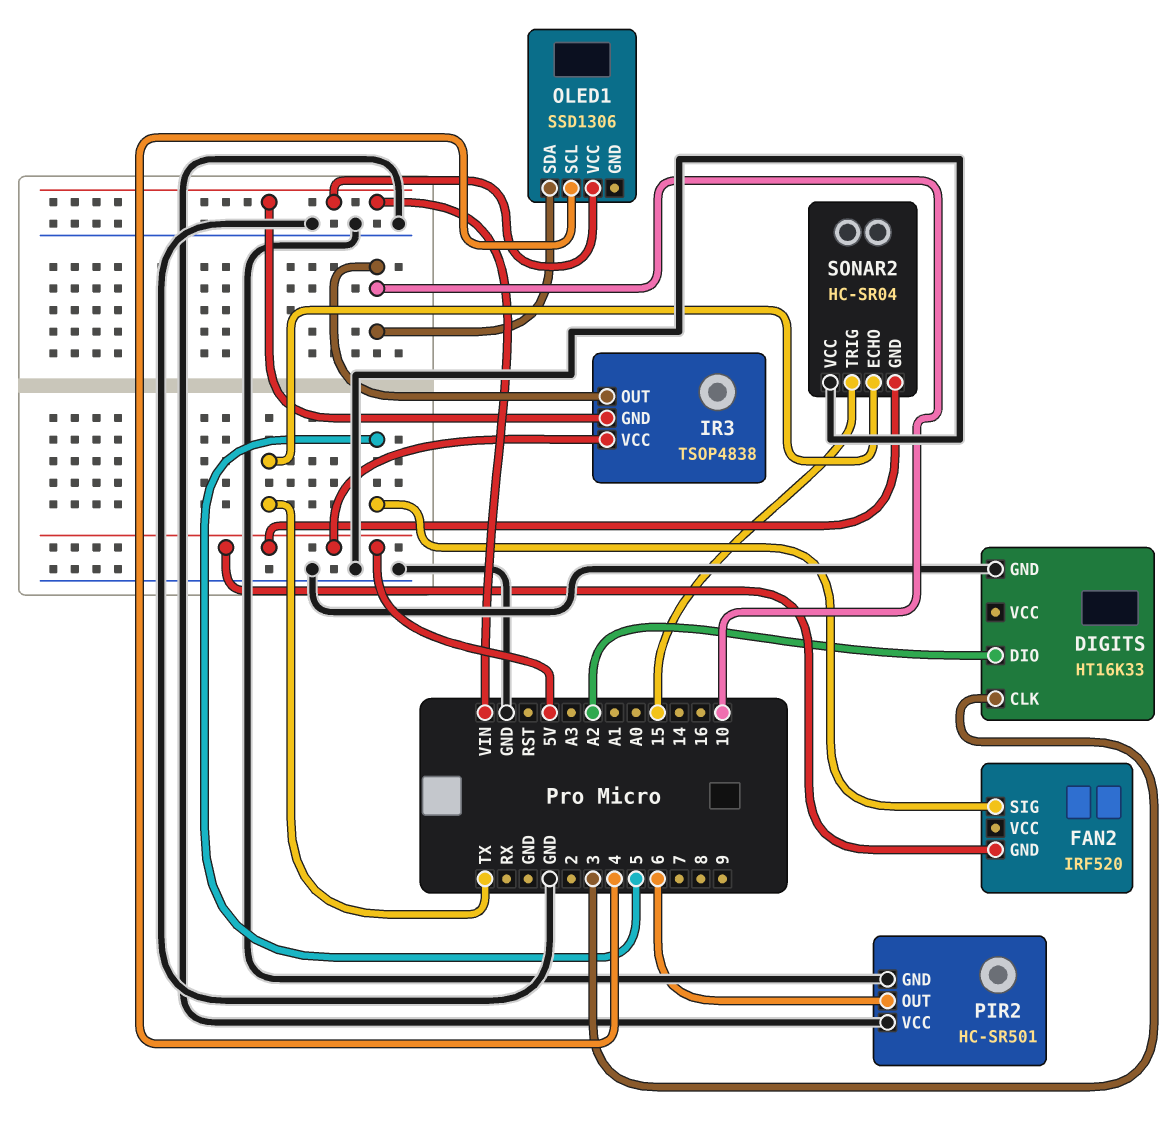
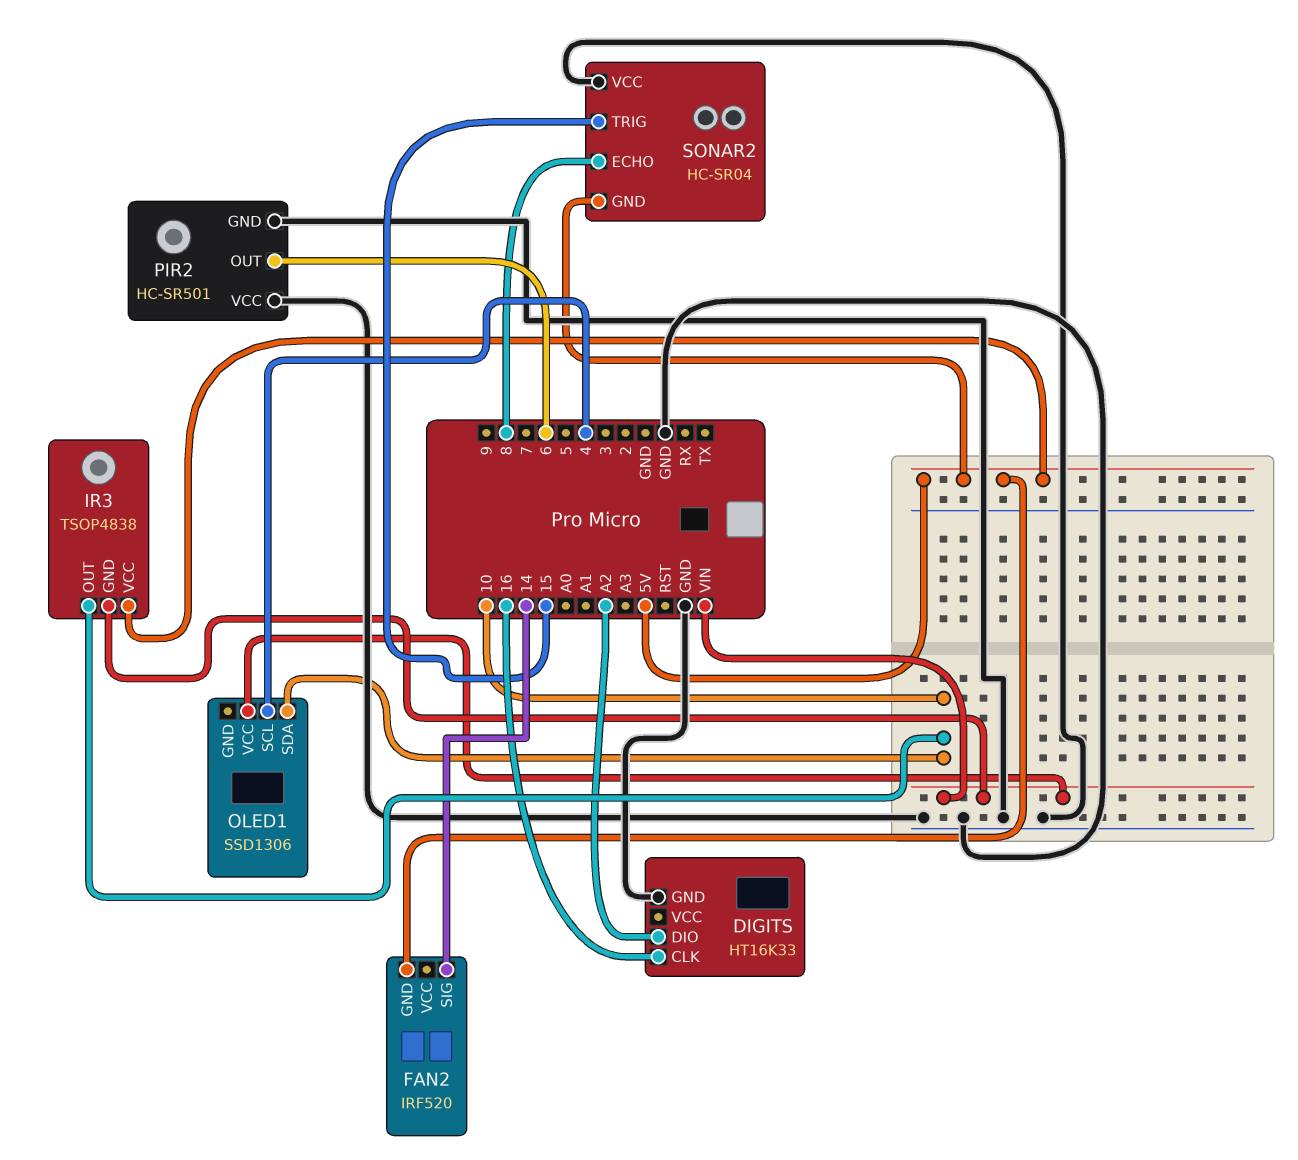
DIGITS pin CLK: 3 -> 16
FAN2 pin SIG: 5 -> 14
SONAR2 pin ECHO: TX -> 8

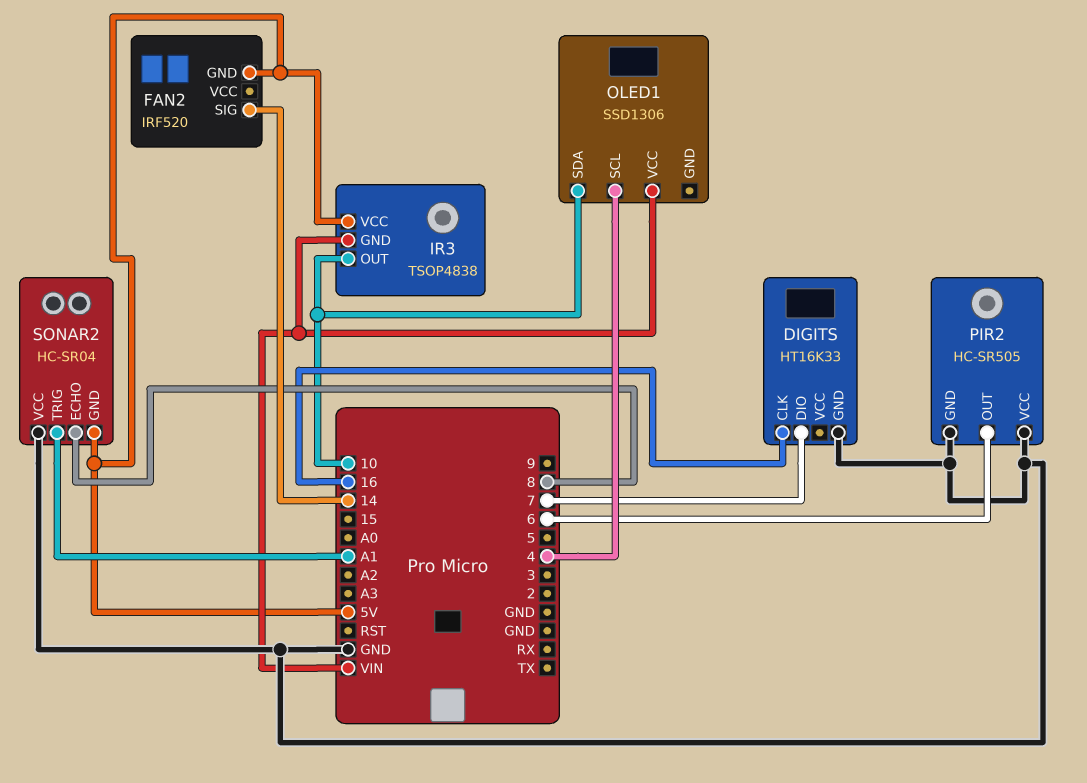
DIGITS pin DIO: A2 -> 7
PIR2: HC-SR501 -> HC-SR505
SONAR2 pin TRIG: 15 -> A1

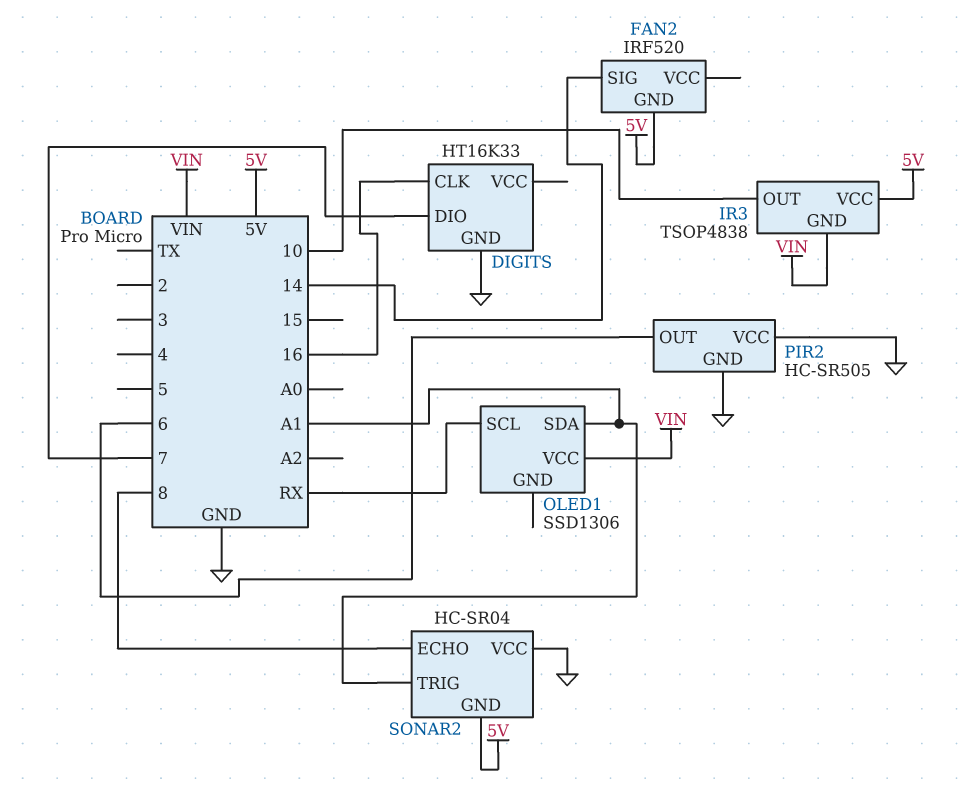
OLED1 pin SCL: 4 -> RX
OLED1 pin SDA: 10 -> A1

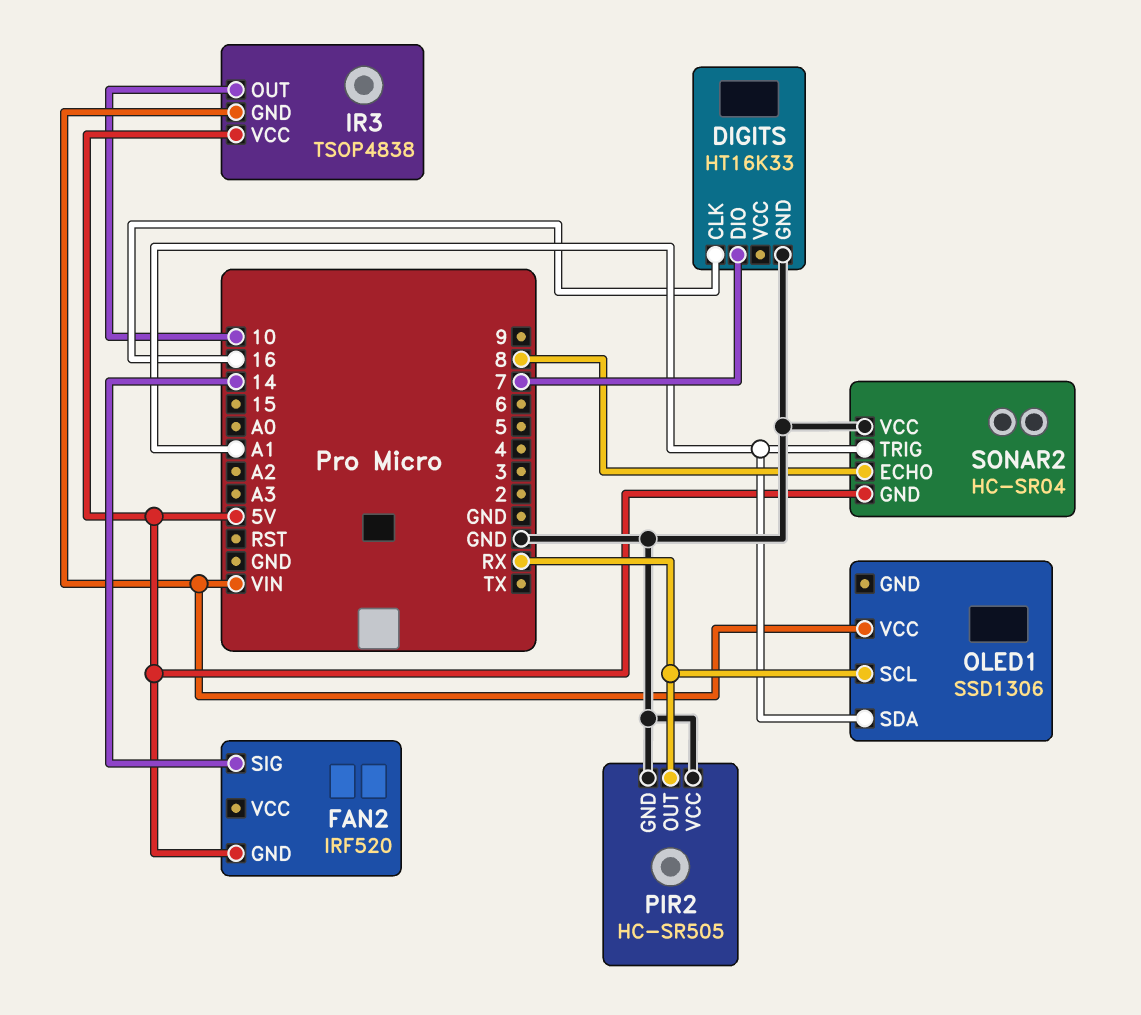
PIR2 pin OUT: 6 -> RX

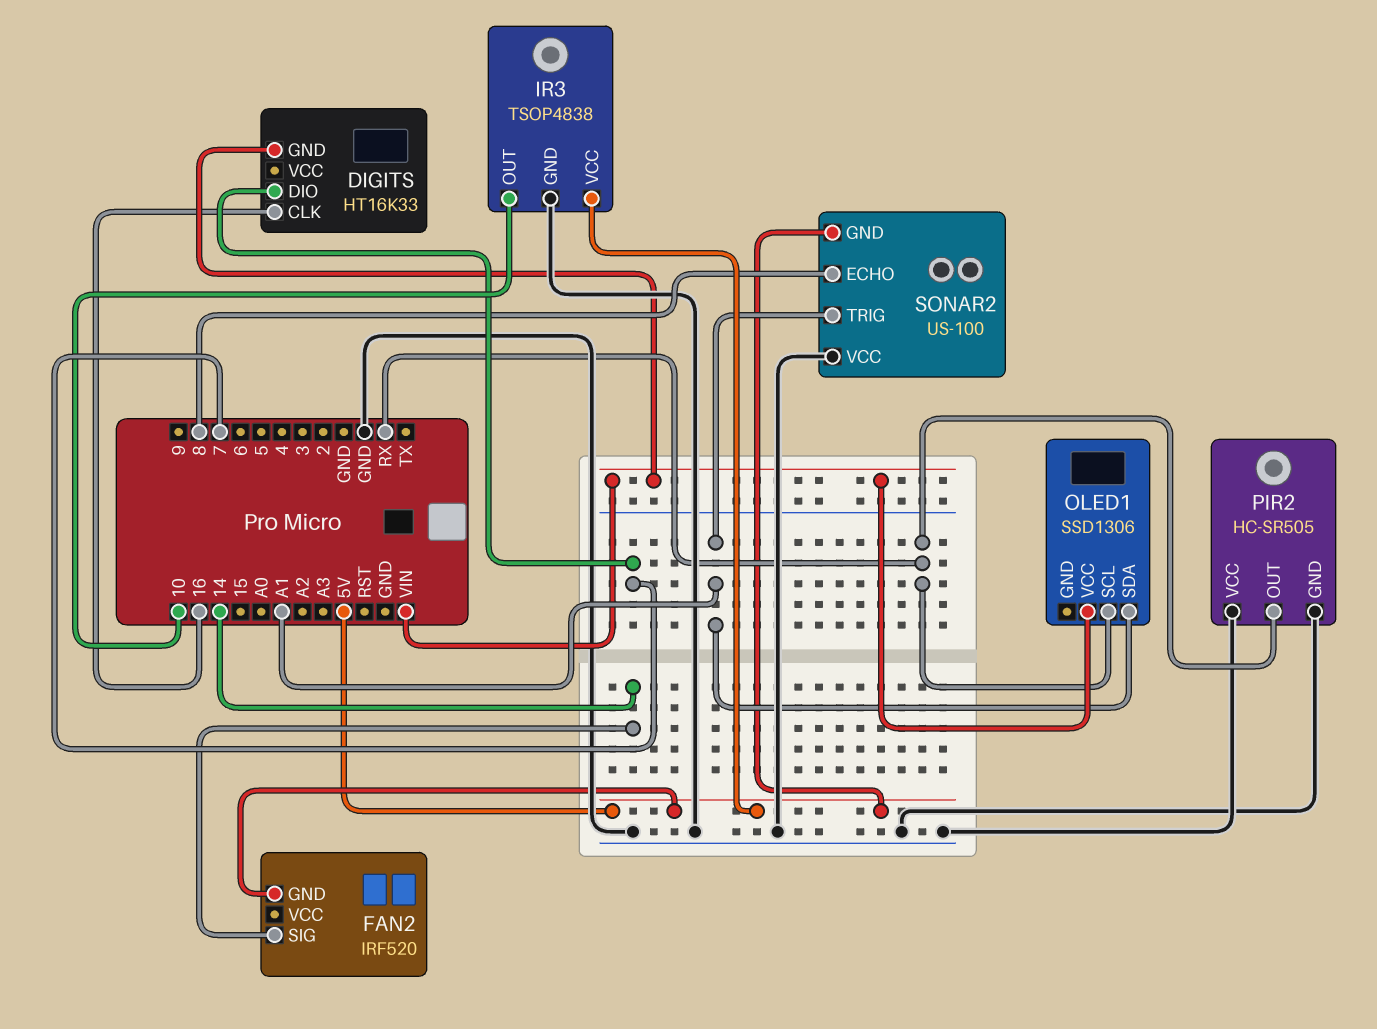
DIGITS pin GND: GND -> VIN
IR3 pin GND: VIN -> GND
SONAR2: HC-SR04 -> US-100

